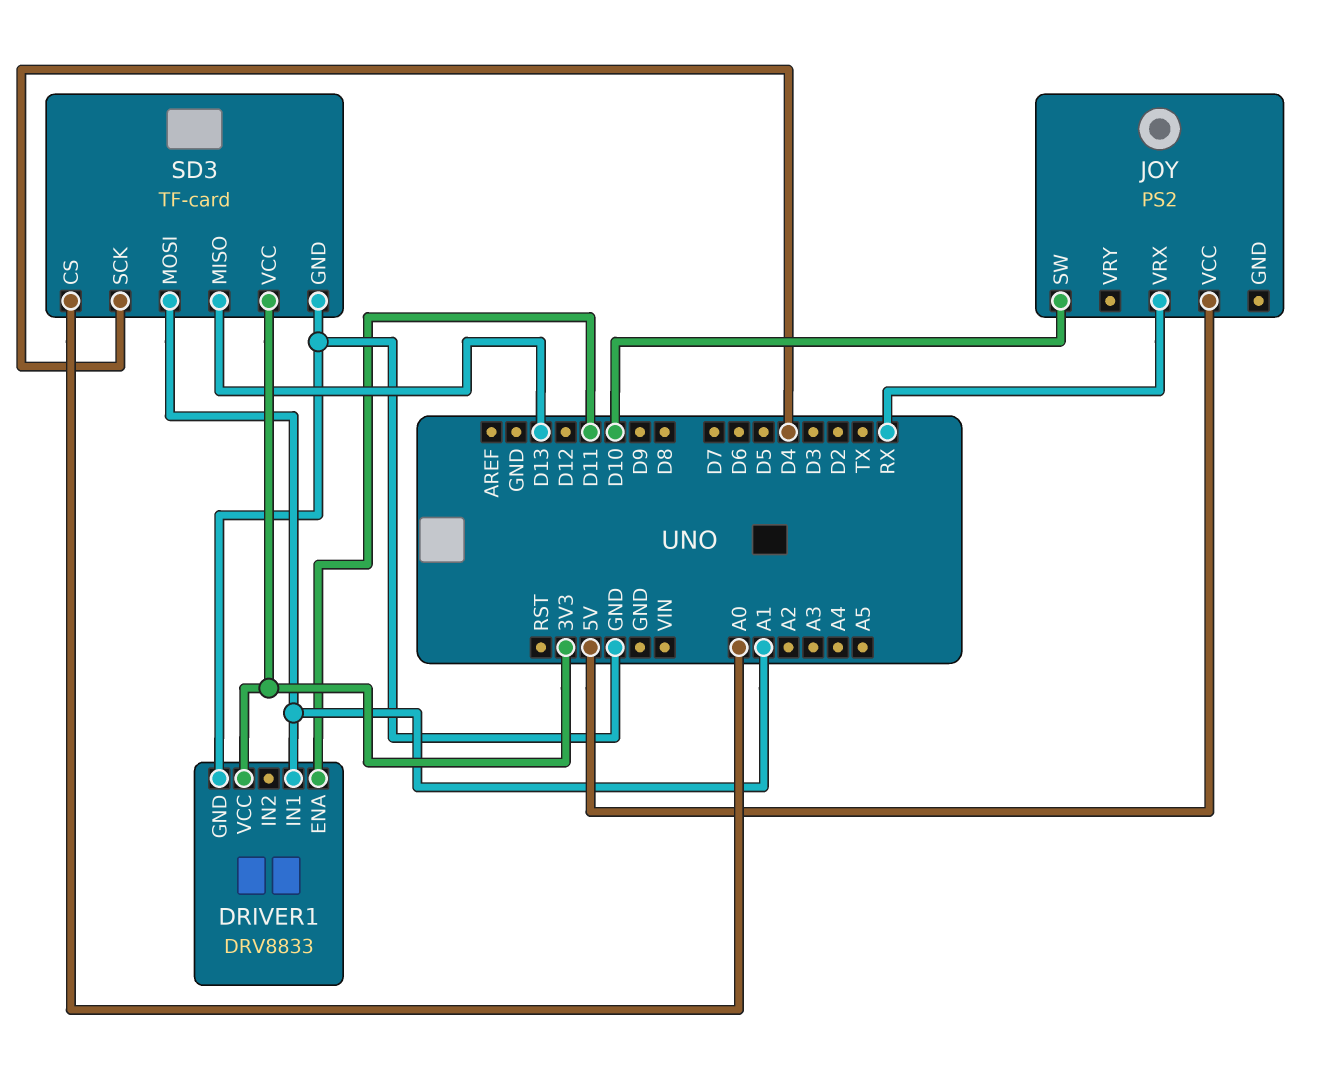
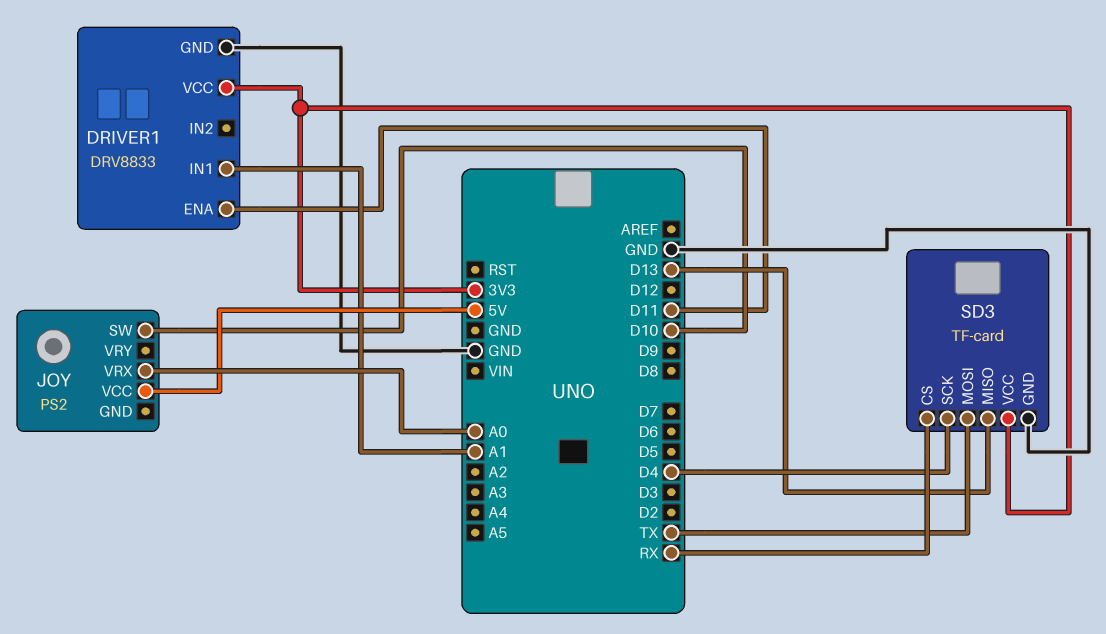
JOY pin VRX: RX -> A0
SD3 pin CS: A0 -> RX
SD3 pin MOSI: A1 -> TX

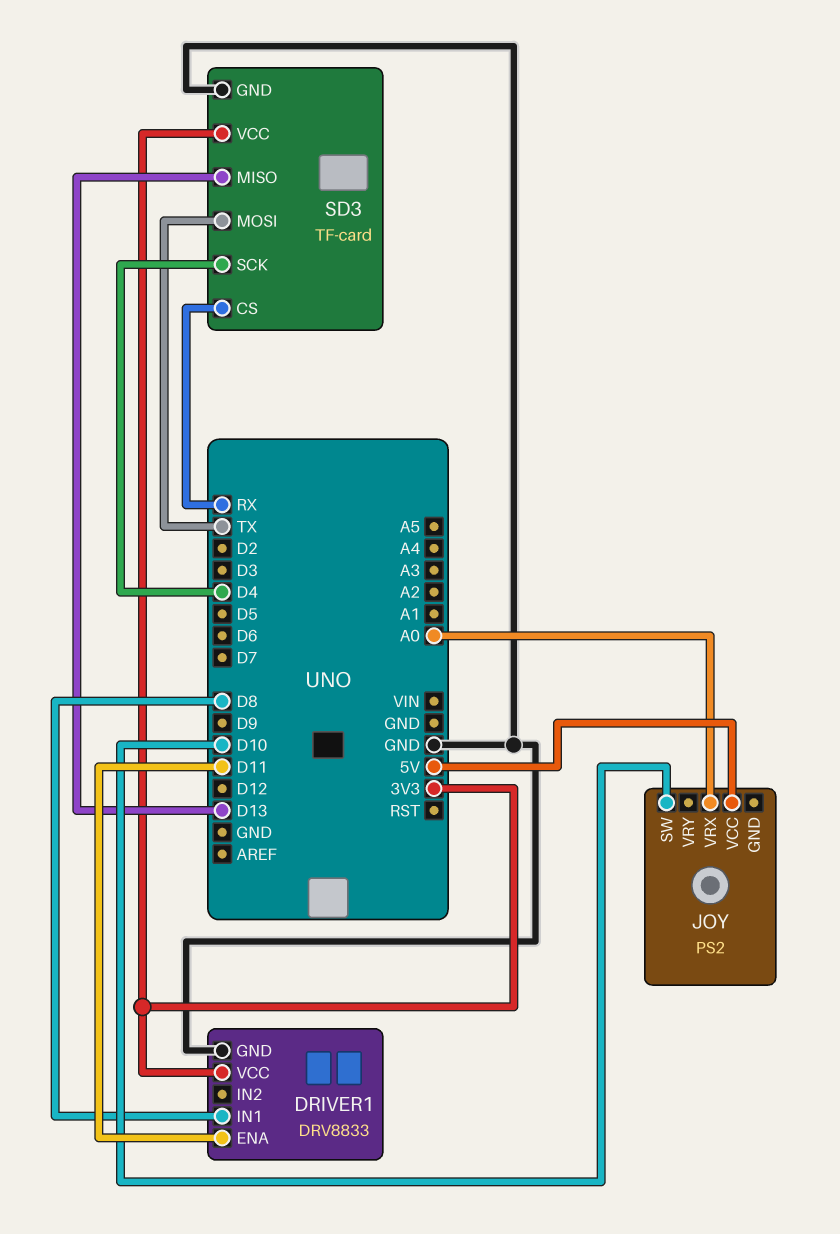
DRIVER1 pin IN1: A1 -> D8

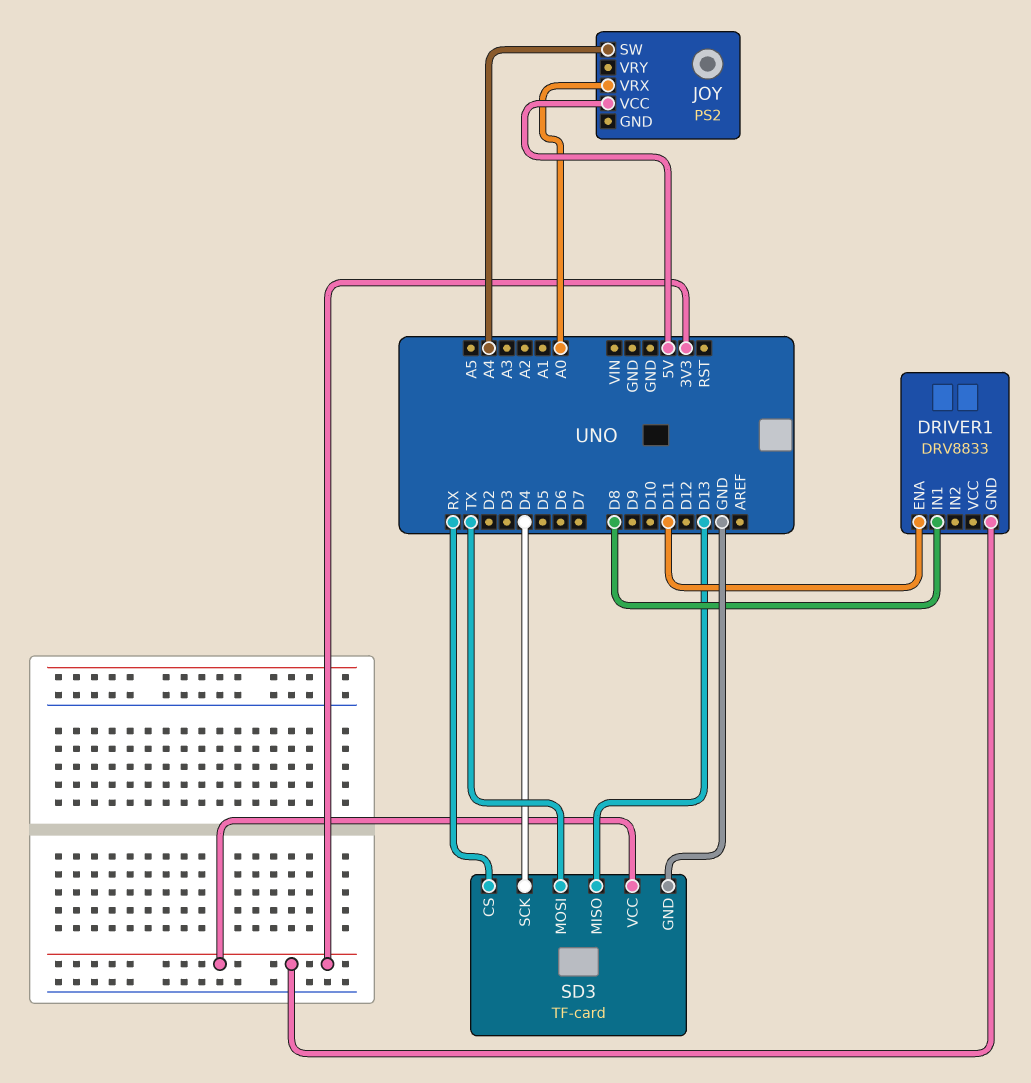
DRIVER1 pin GND: GND -> 3V3
DRIVER1 pin VCC: 3V3 -> none
JOY pin SW: D10 -> A4

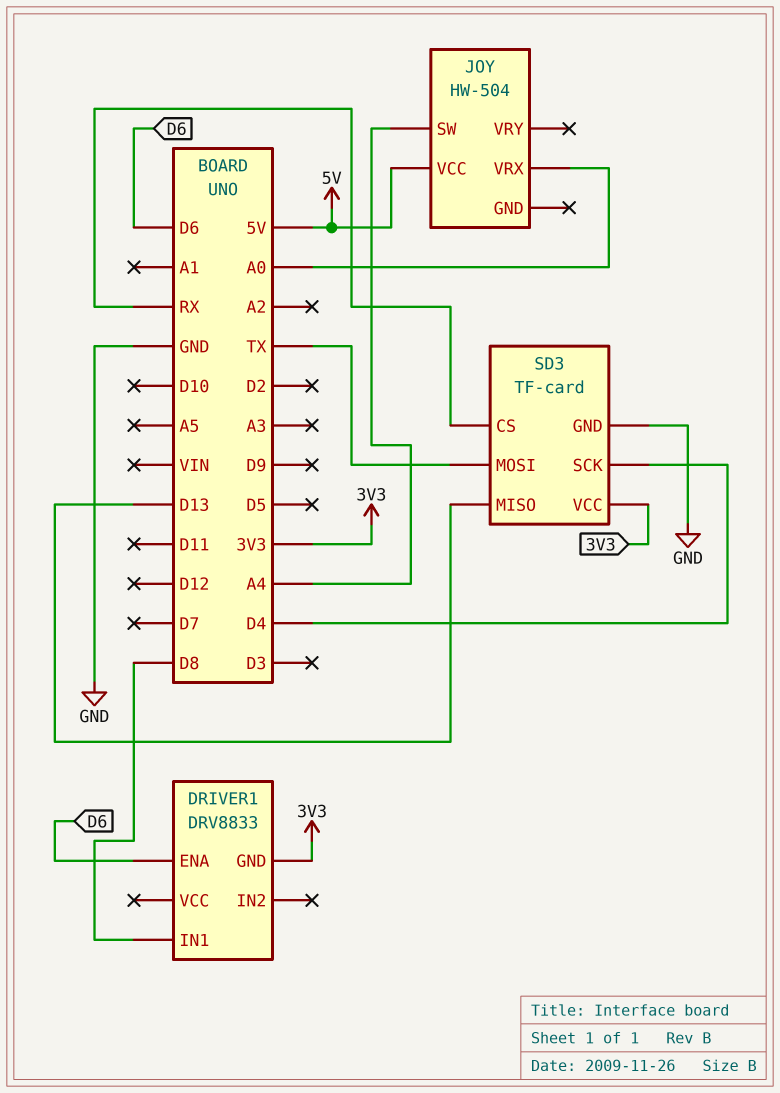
DRIVER1 pin ENA: D11 -> D6
JOY: PS2 -> HW-504

